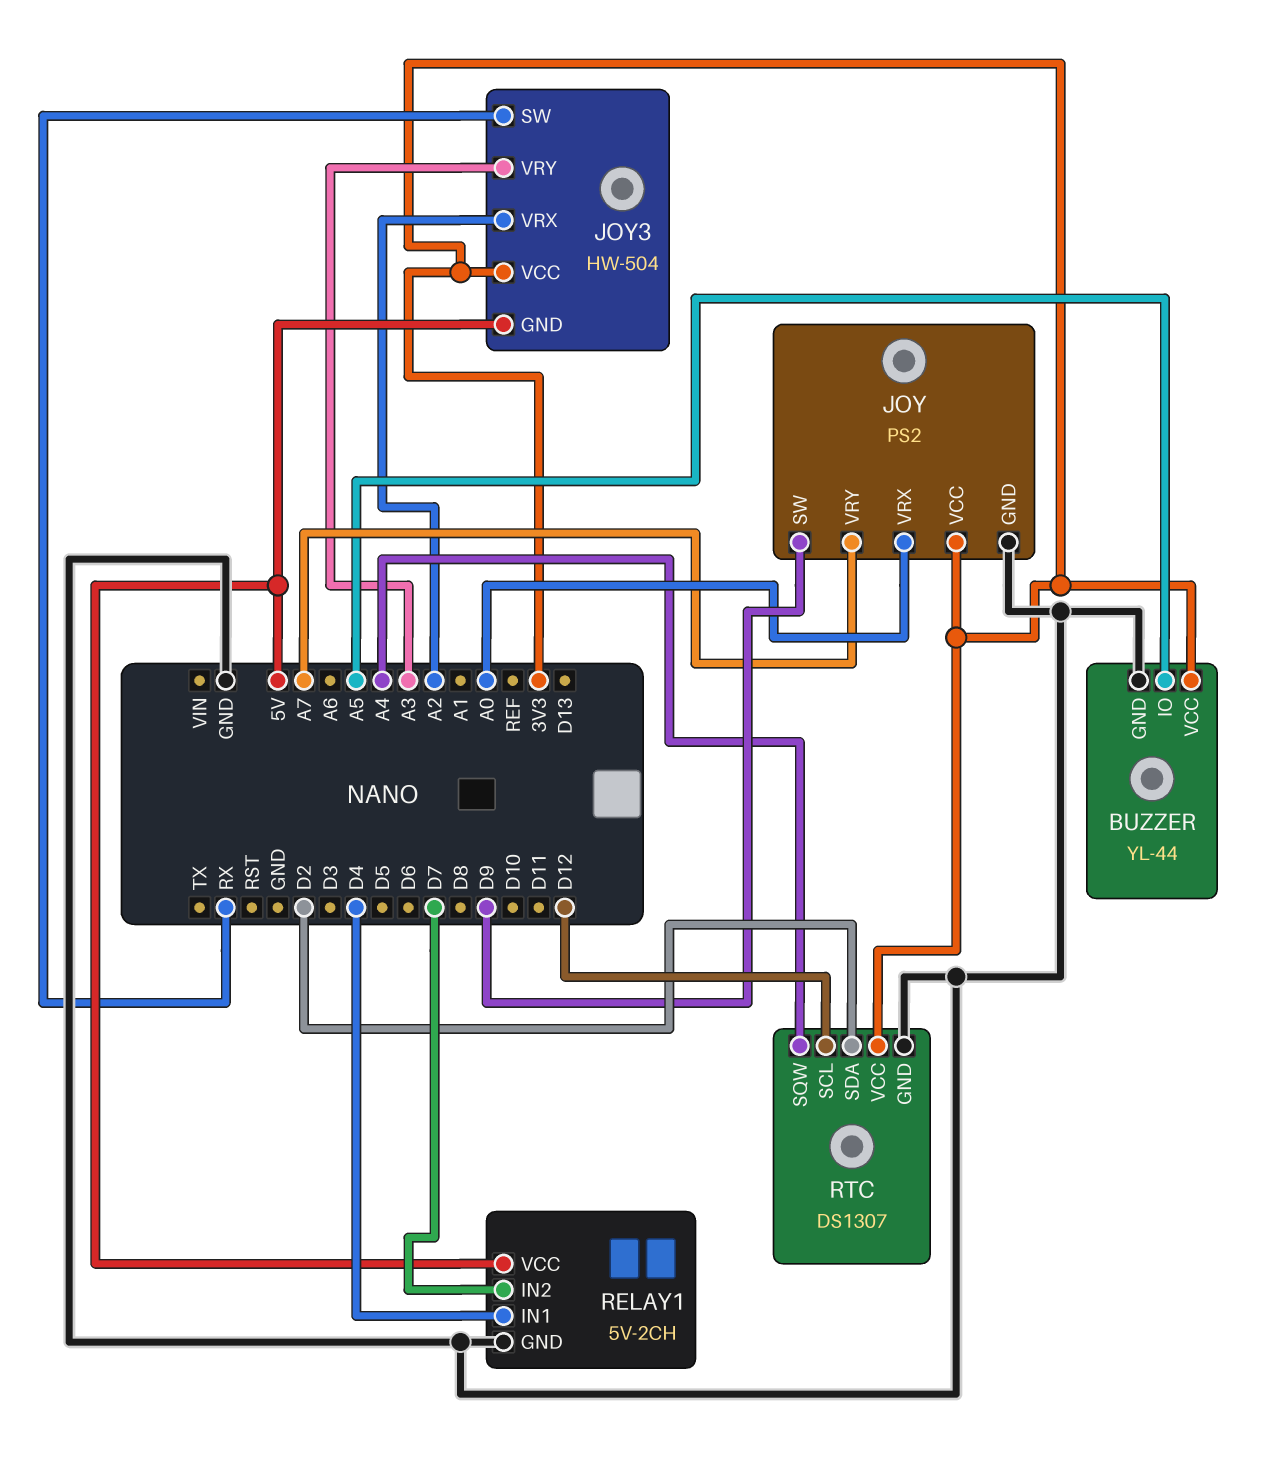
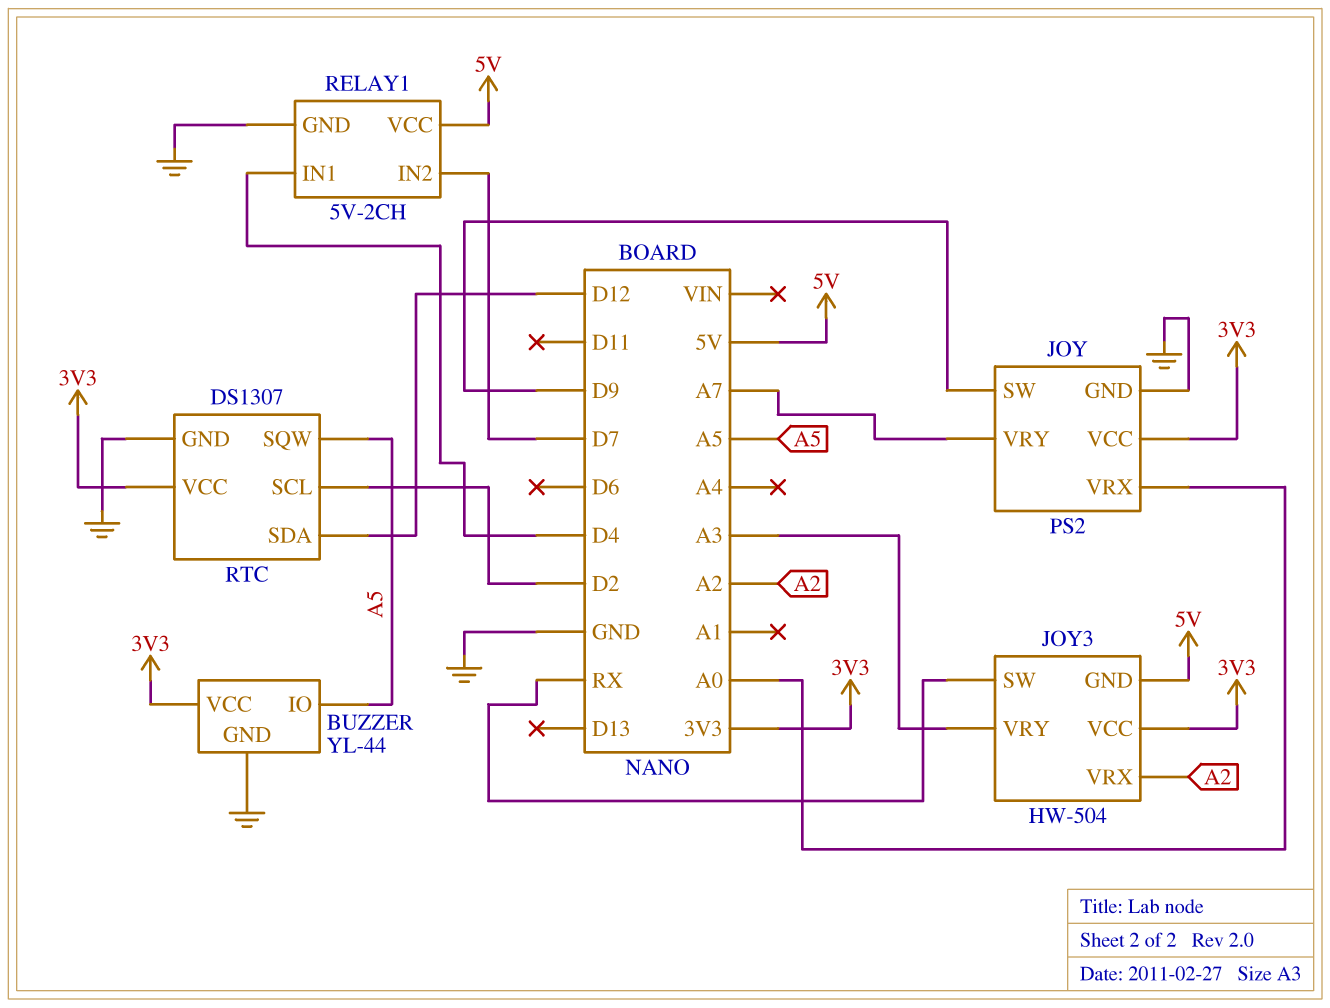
RTC pin SCL: D12 -> D2
RTC pin SDA: D2 -> D12
RTC pin SQW: A4 -> A5

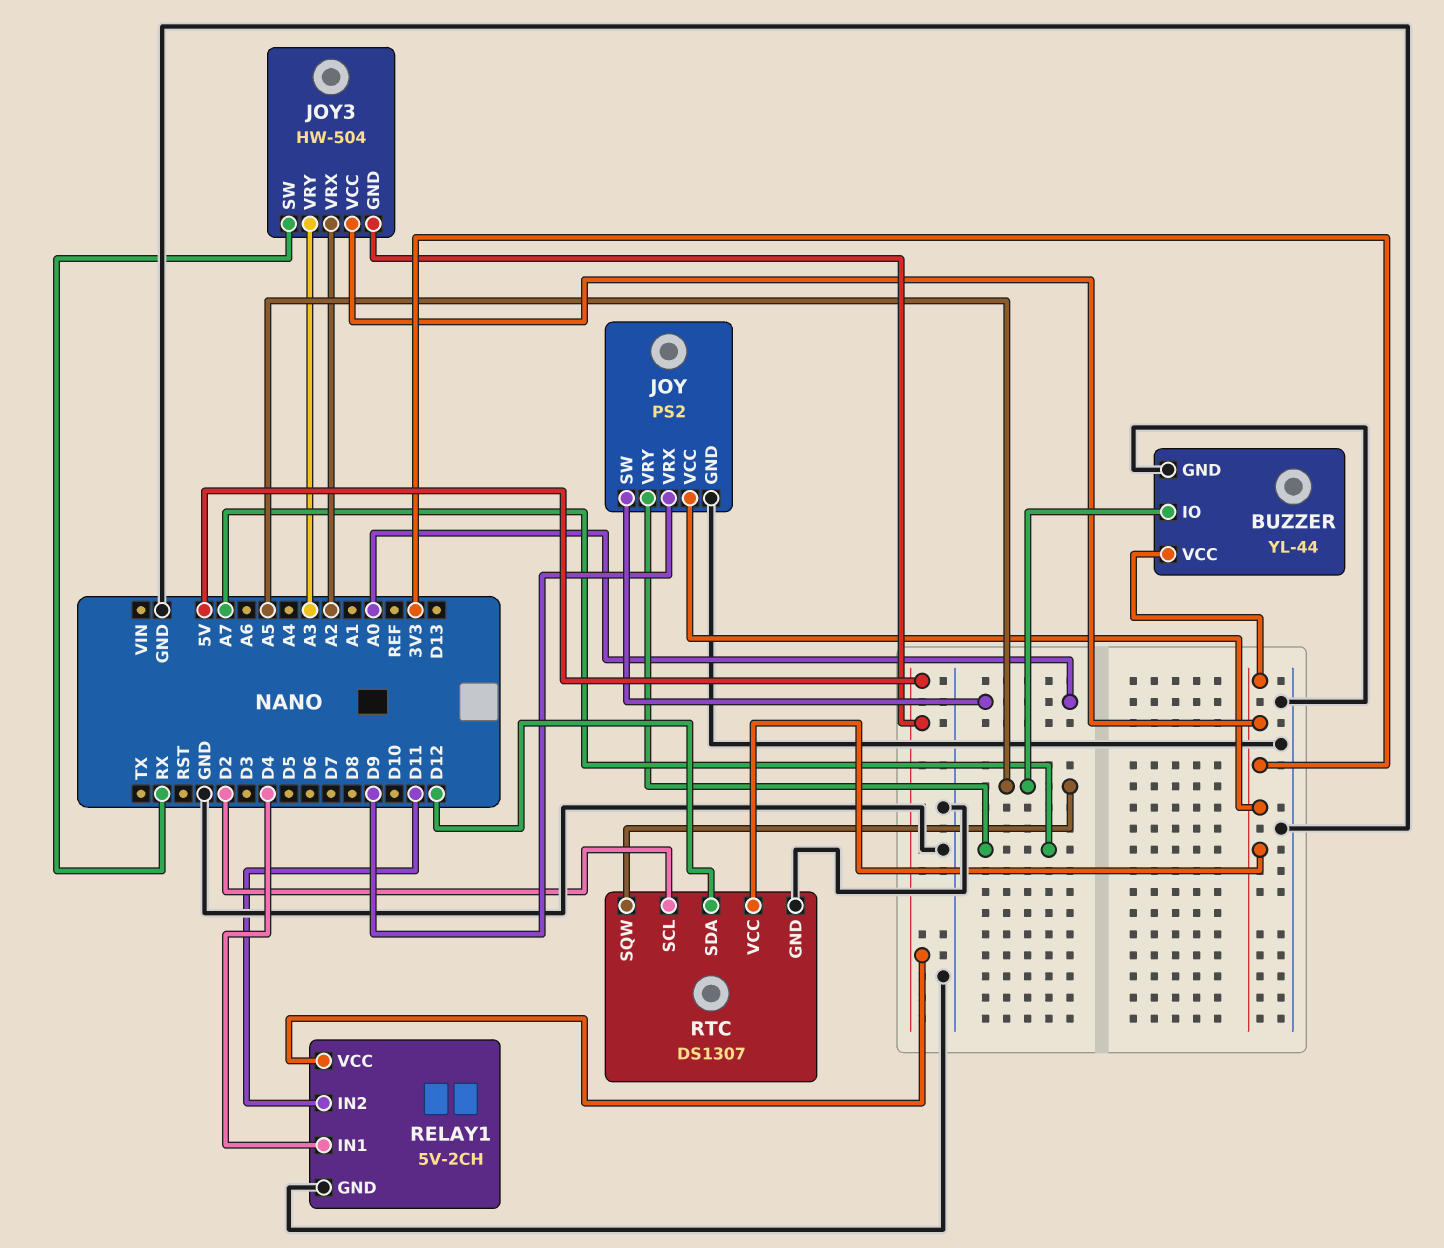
JOY pin SW: D9 -> A0
JOY pin VRX: A0 -> D9
RELAY1 pin IN2: D7 -> D11

